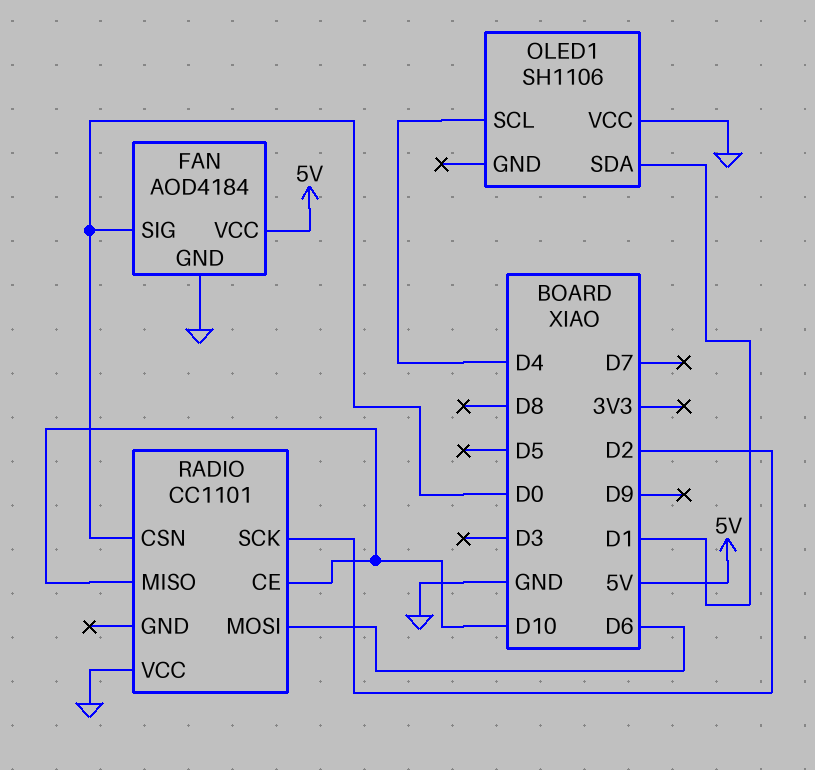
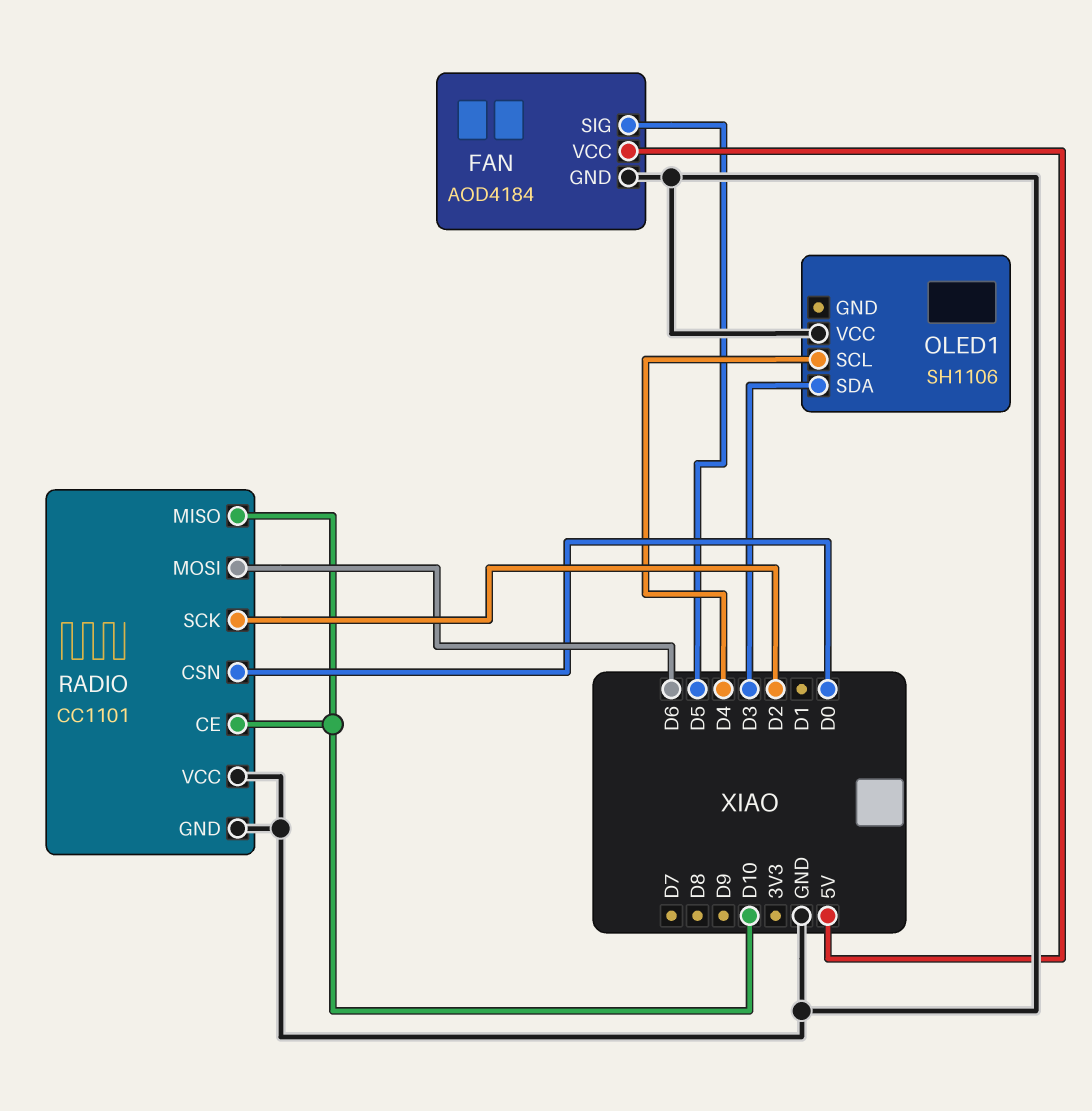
FAN pin SIG: D0 -> D5
OLED1 pin SDA: D1 -> D3
RADIO pin GND: none -> GND

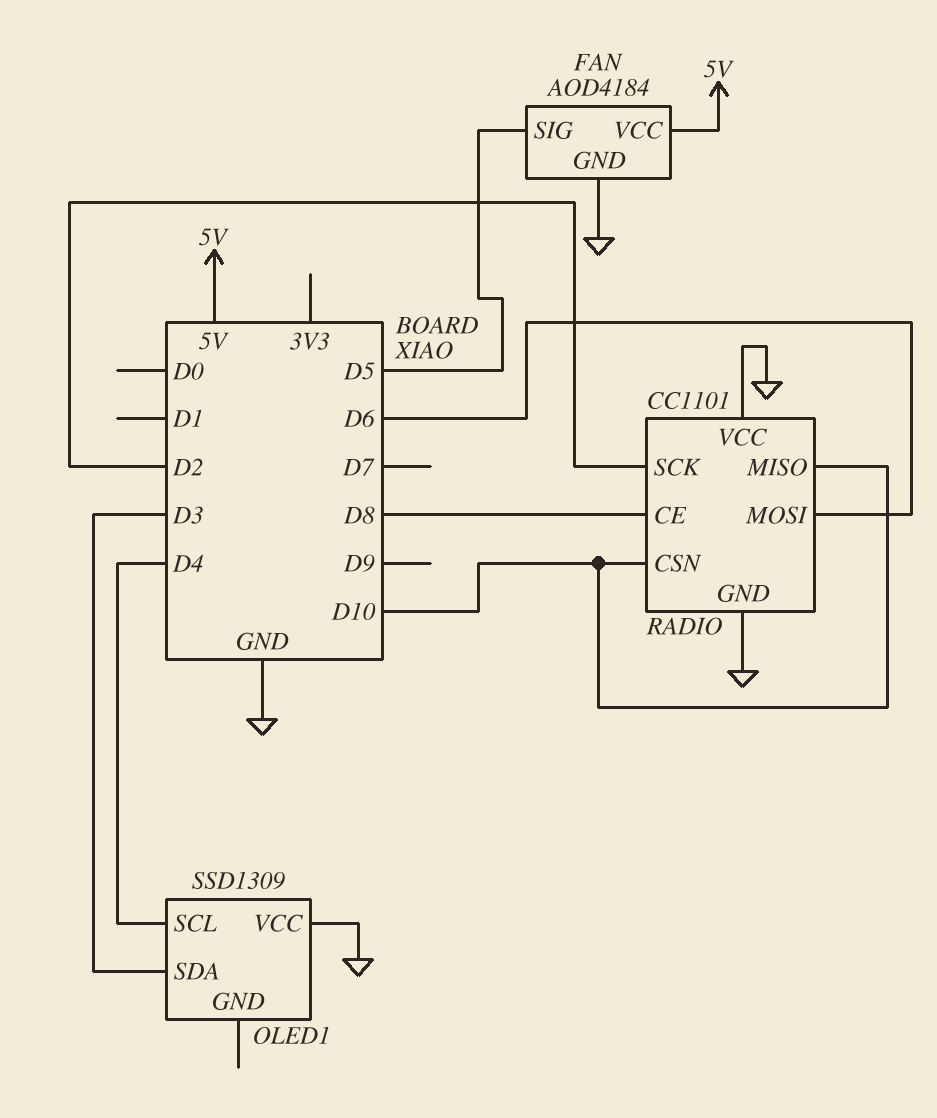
OLED1: SH1106 -> SSD1309
RADIO pin CE: D10 -> D8
RADIO pin CSN: D0 -> D10

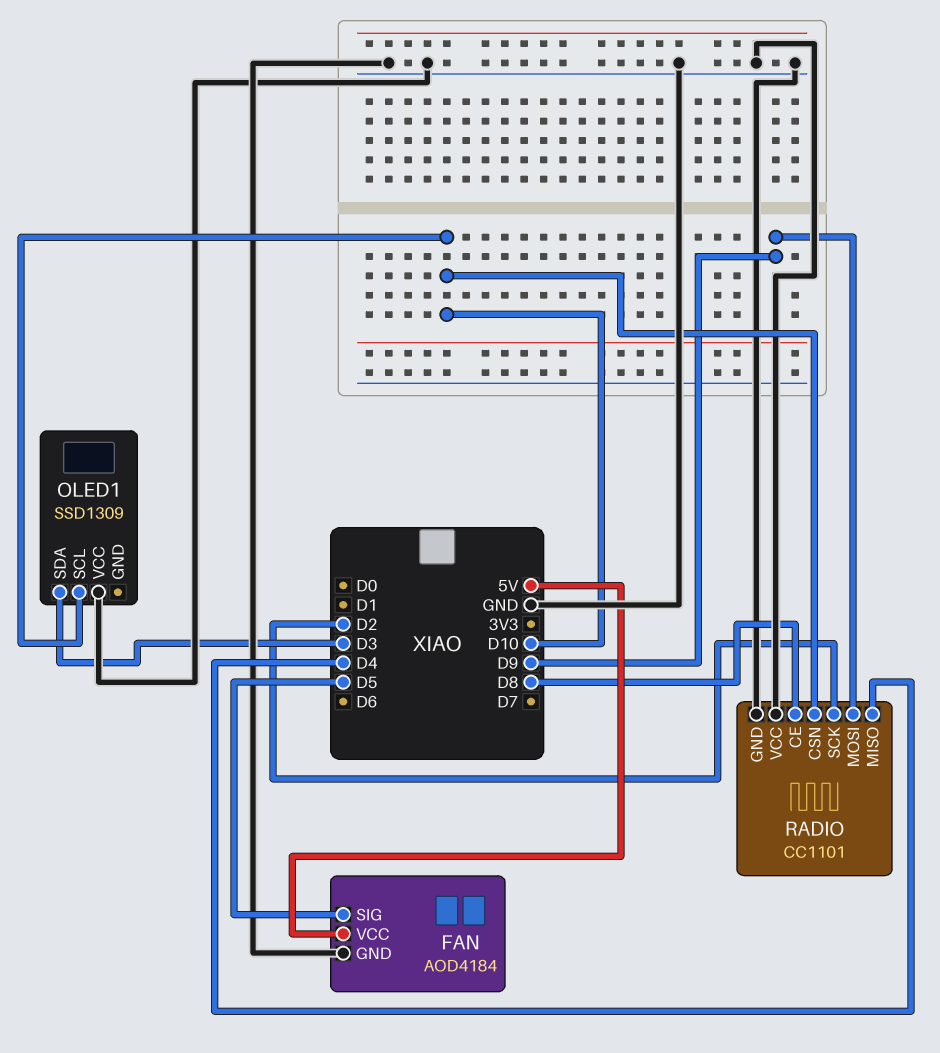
OLED1 pin SCL: D4 -> D10
RADIO pin MISO: D10 -> D4
RADIO pin MOSI: D6 -> D9

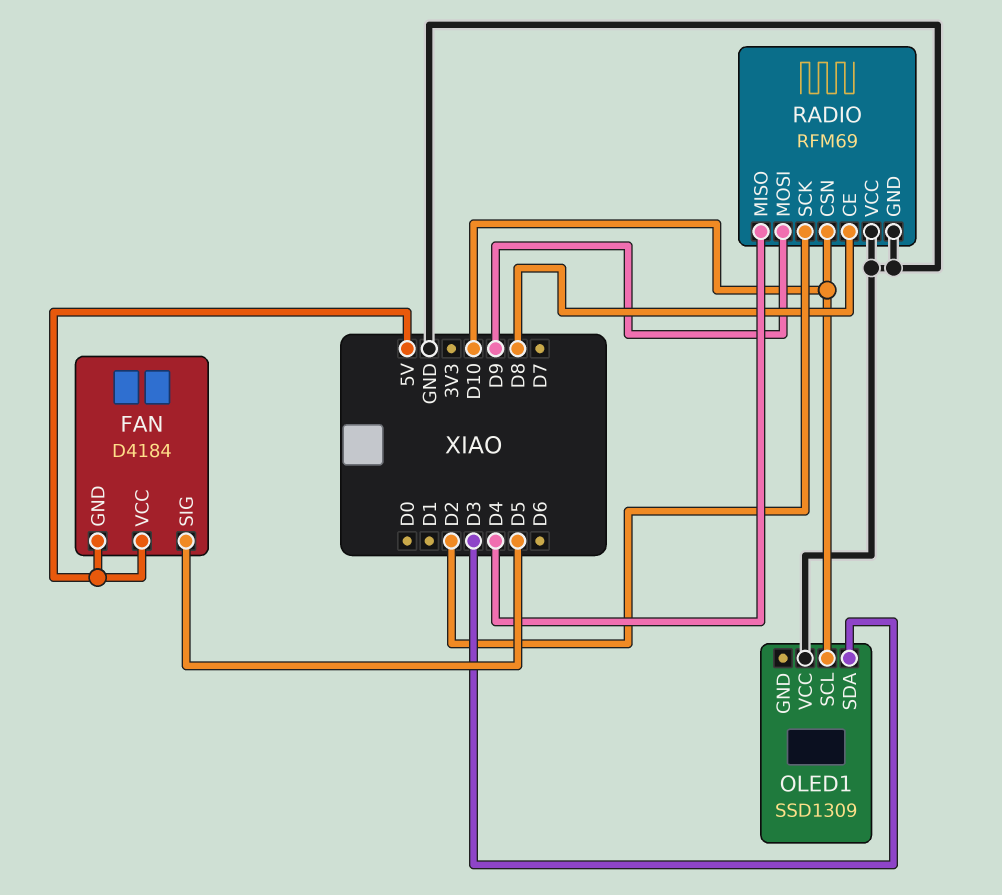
FAN: AOD4184 -> D4184
FAN pin GND: GND -> 5V
RADIO: CC1101 -> RFM69

